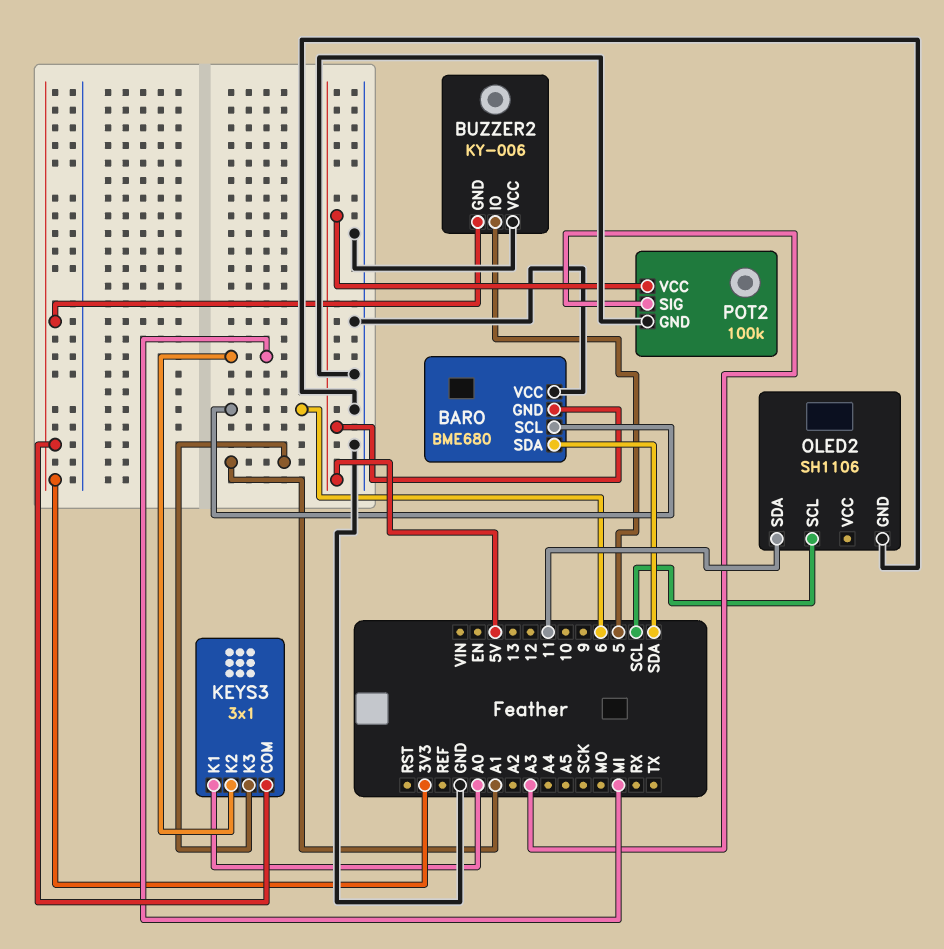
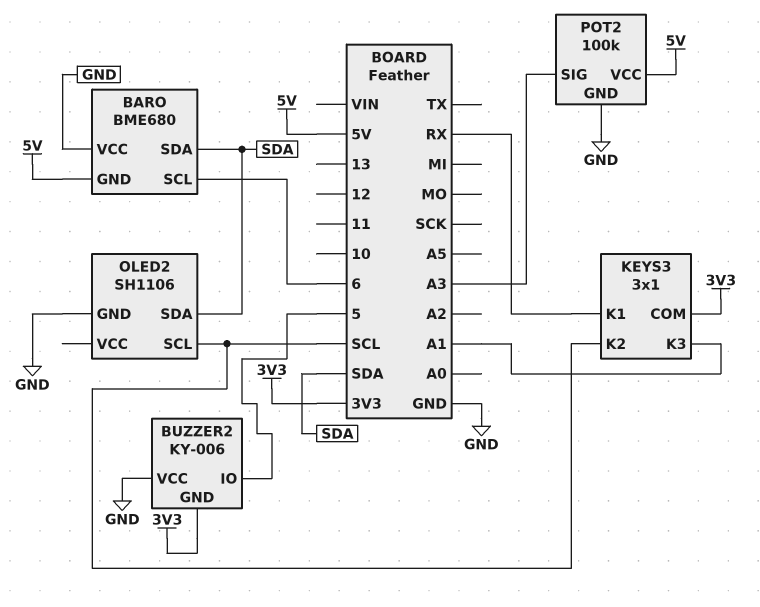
KEYS3 pin K1: A0 -> RX
KEYS3 pin K2: MI -> SCL
OLED2 pin SDA: 11 -> SDA

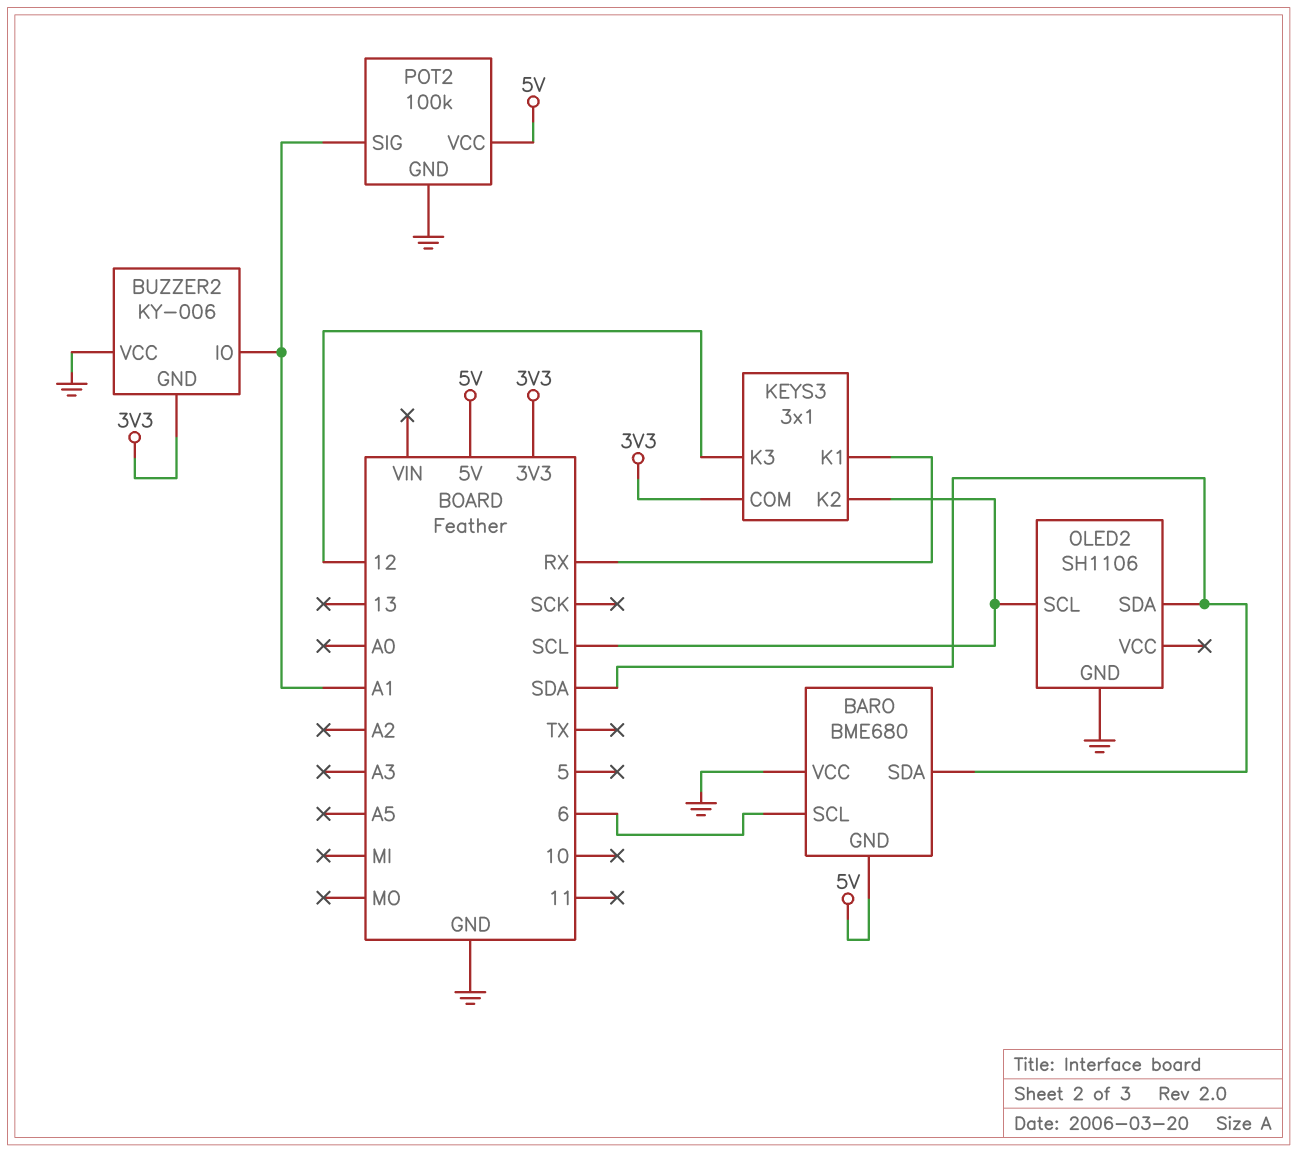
BUZZER2 pin IO: 5 -> A1
KEYS3 pin K3: A1 -> 12
POT2 pin SIG: A3 -> A1

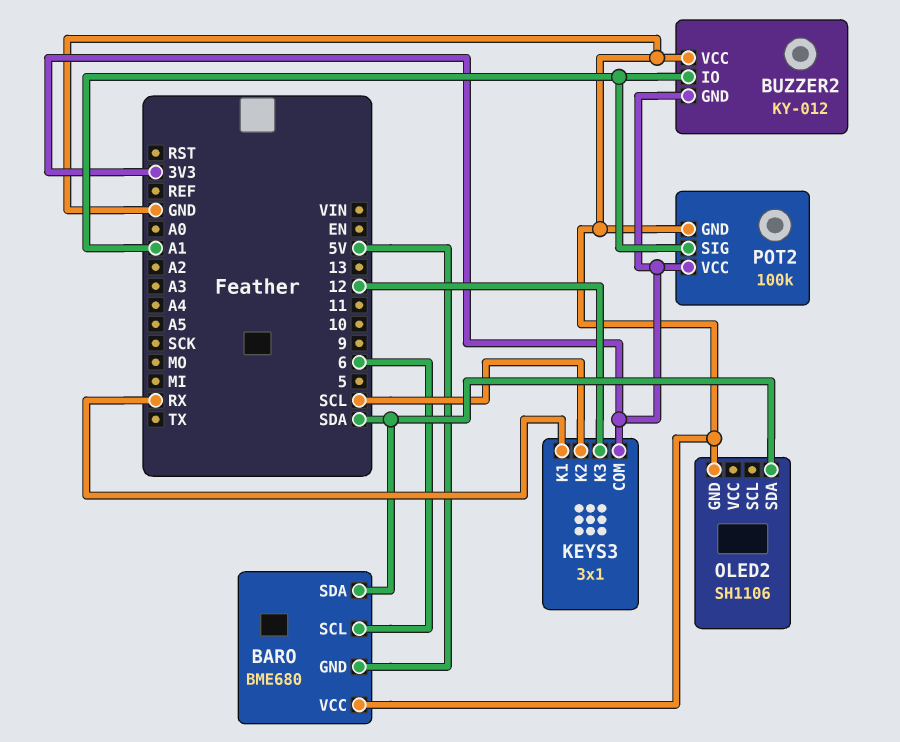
BUZZER2: KY-006 -> KY-012
OLED2 pin SCL: SCL -> none
POT2 pin VCC: 5V -> 3V3

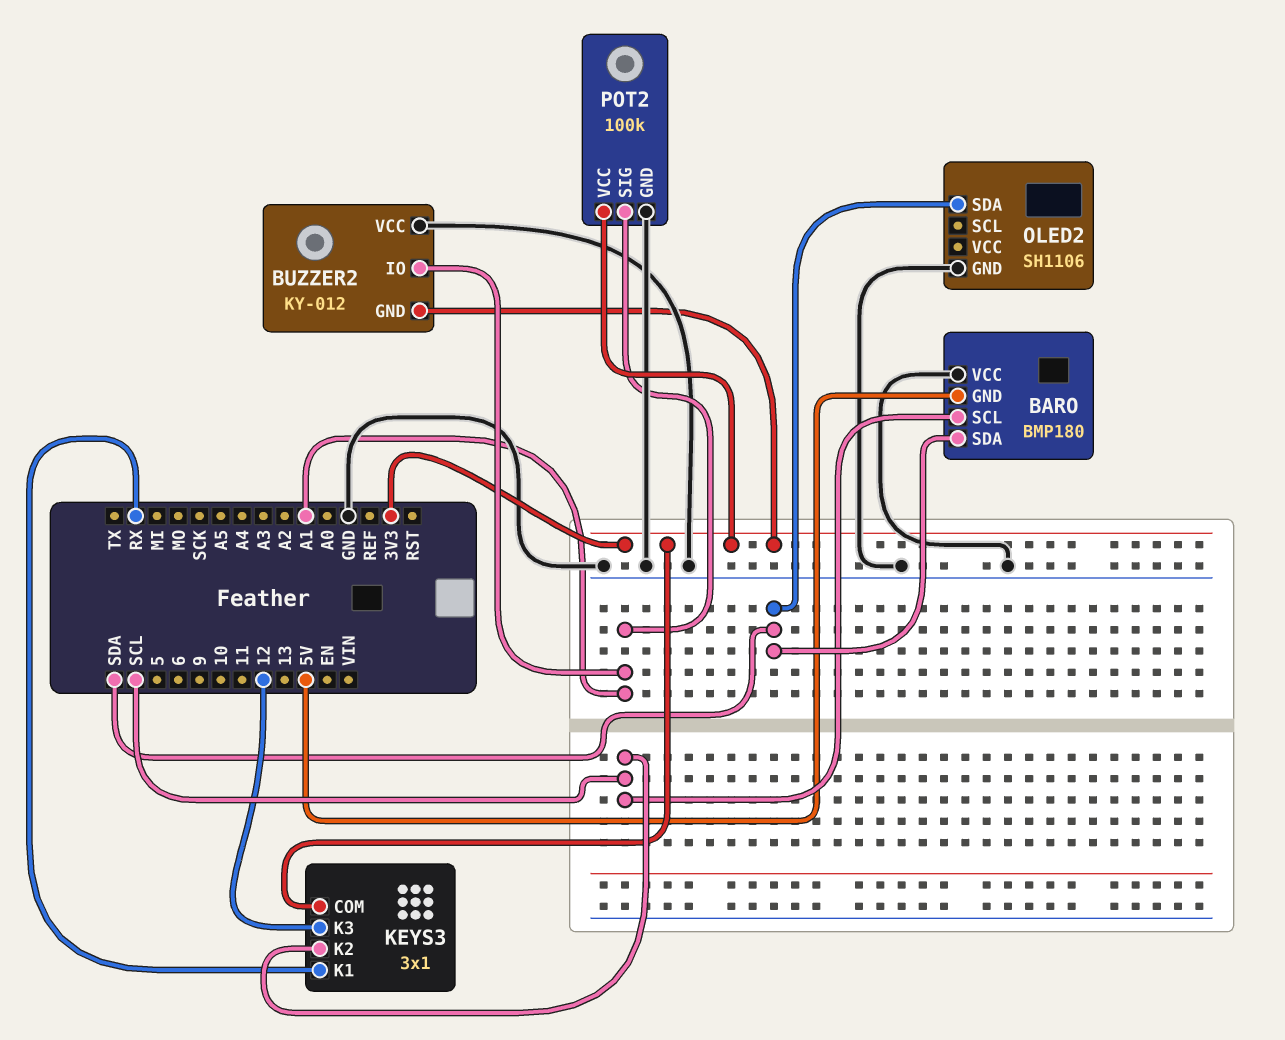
BARO: BME680 -> BMP180
BARO pin SCL: 6 -> SCL

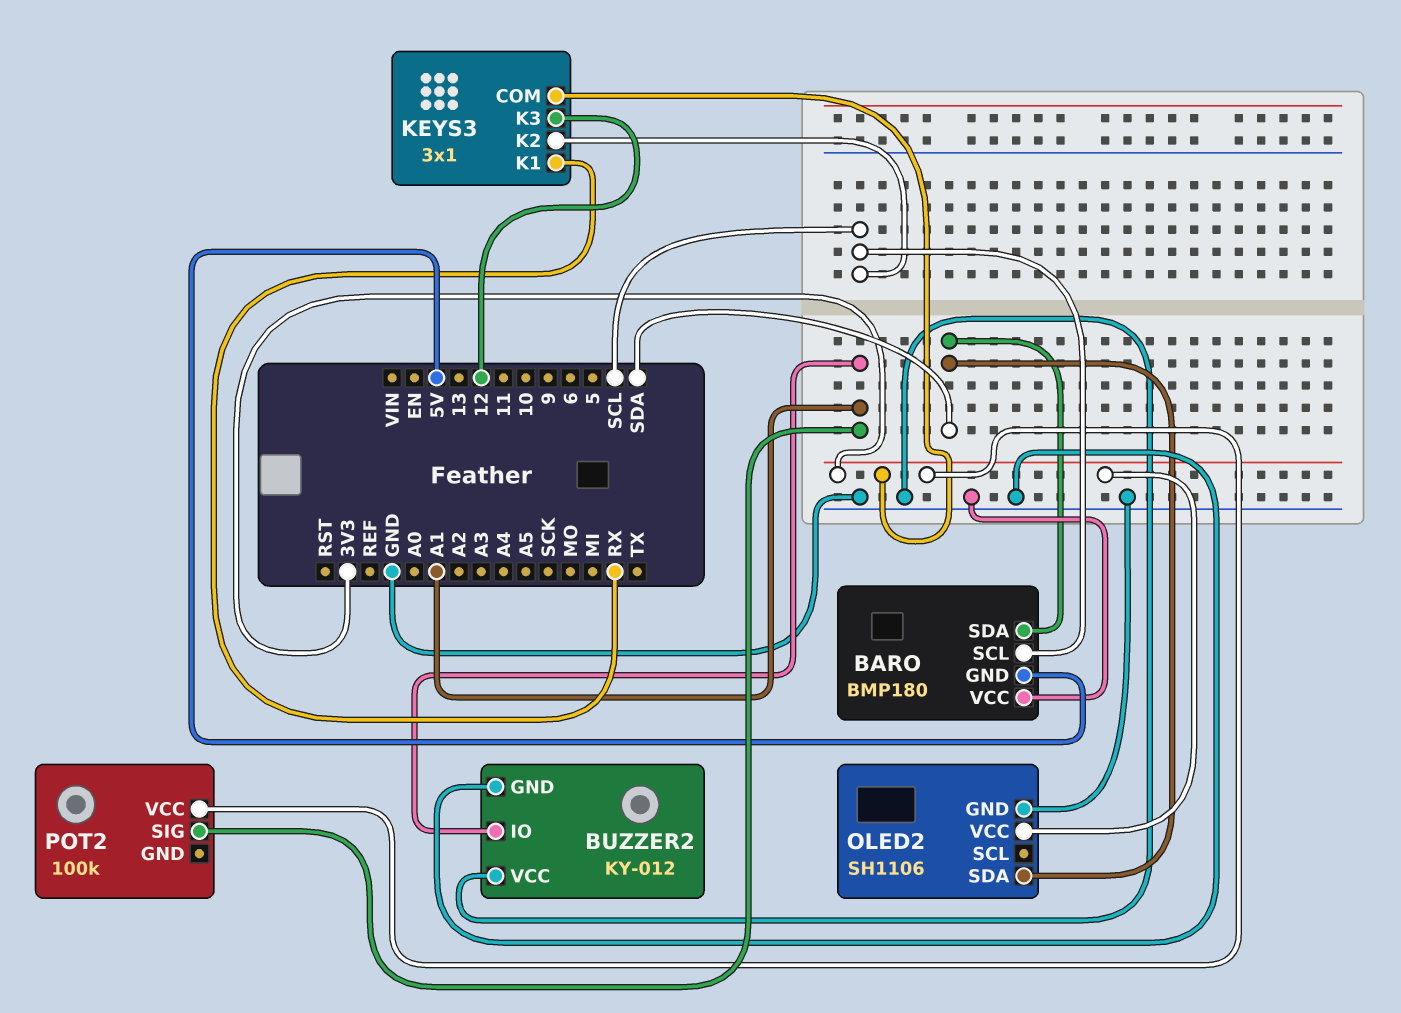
BUZZER2 pin GND: 3V3 -> GND
OLED2 pin VCC: none -> 3V3
POT2 pin GND: GND -> none

